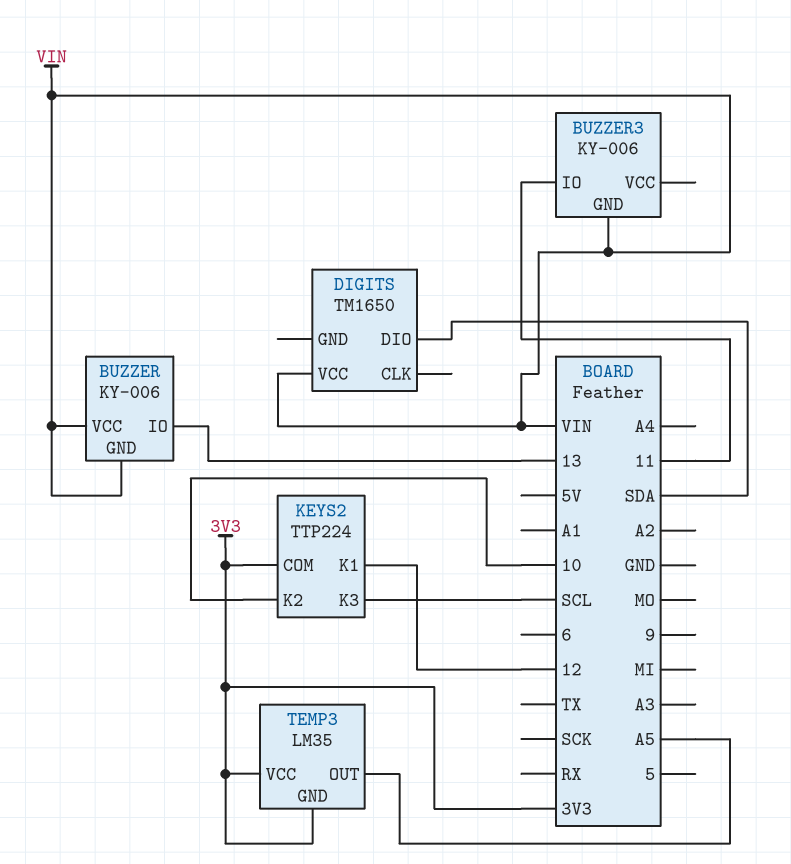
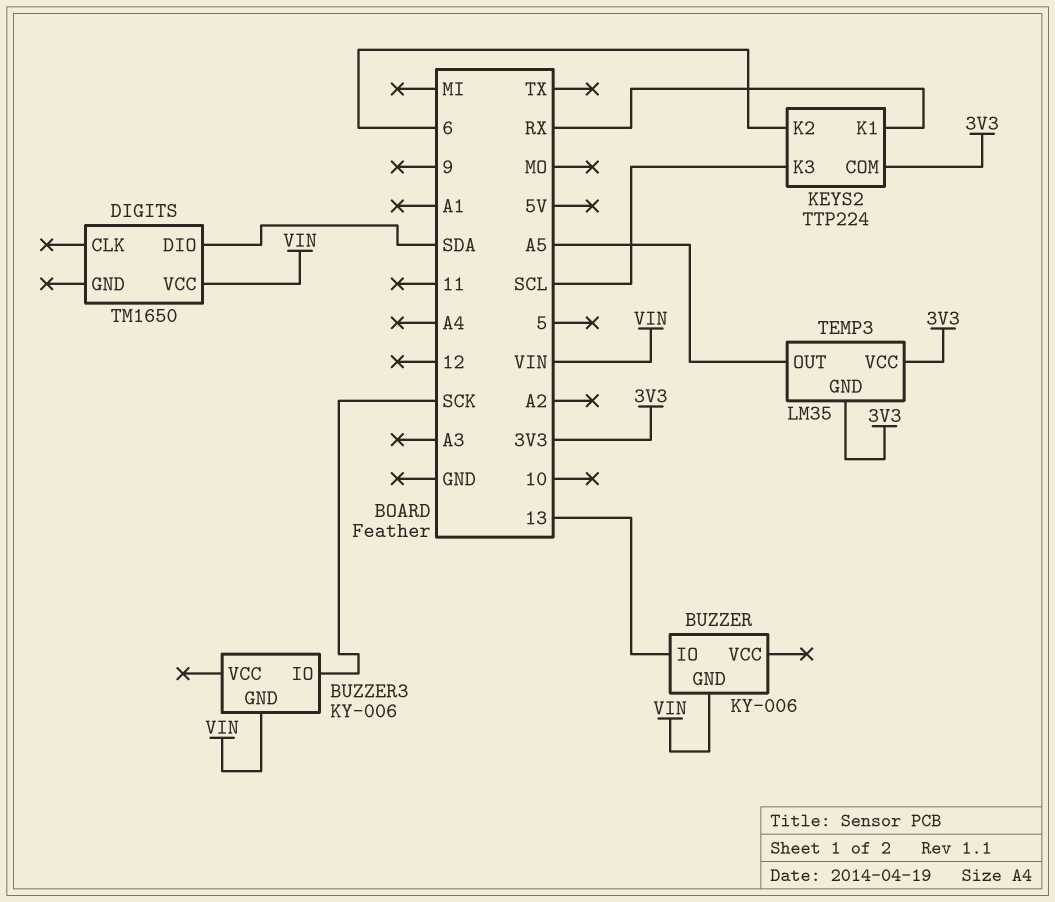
BUZZER pin VCC: VIN -> none
BUZZER3 pin IO: 11 -> SCK
KEYS2 pin K1: 12 -> RX
KEYS2 pin K2: 10 -> 6

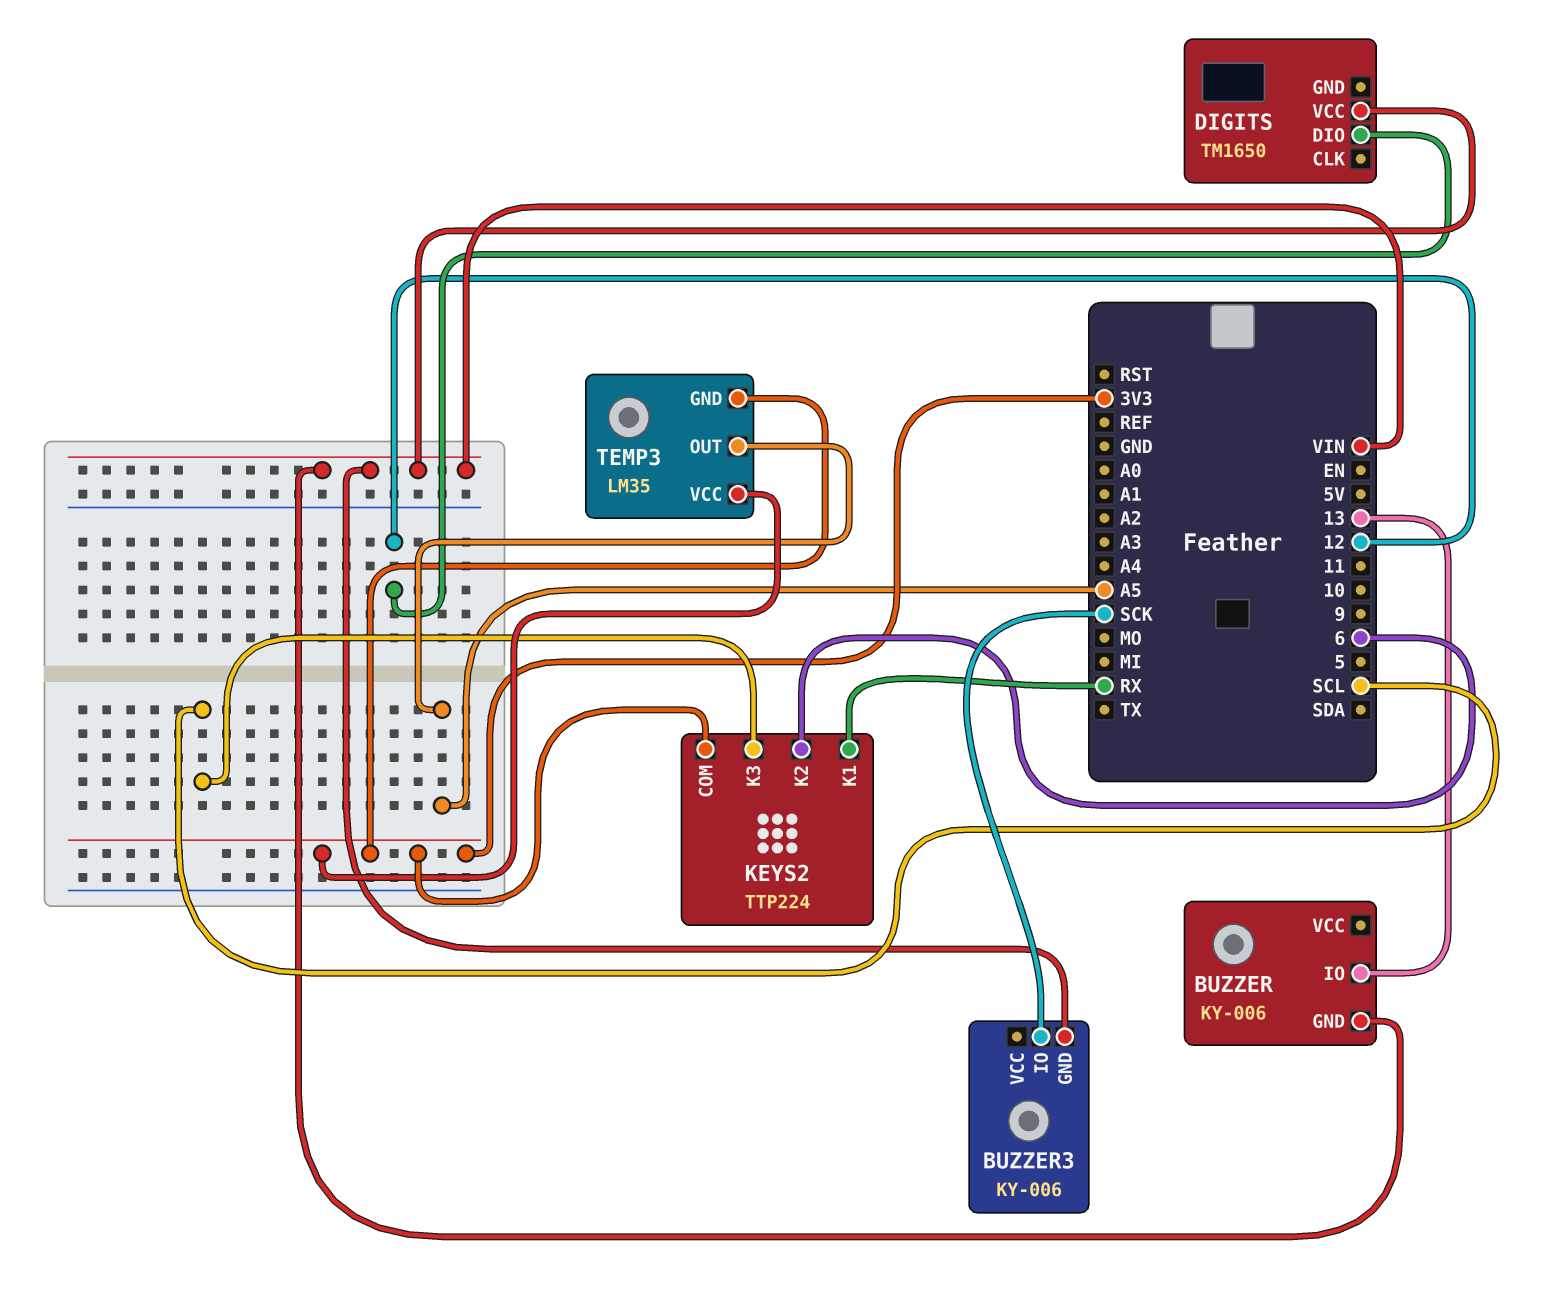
DIGITS pin DIO: SDA -> 12

